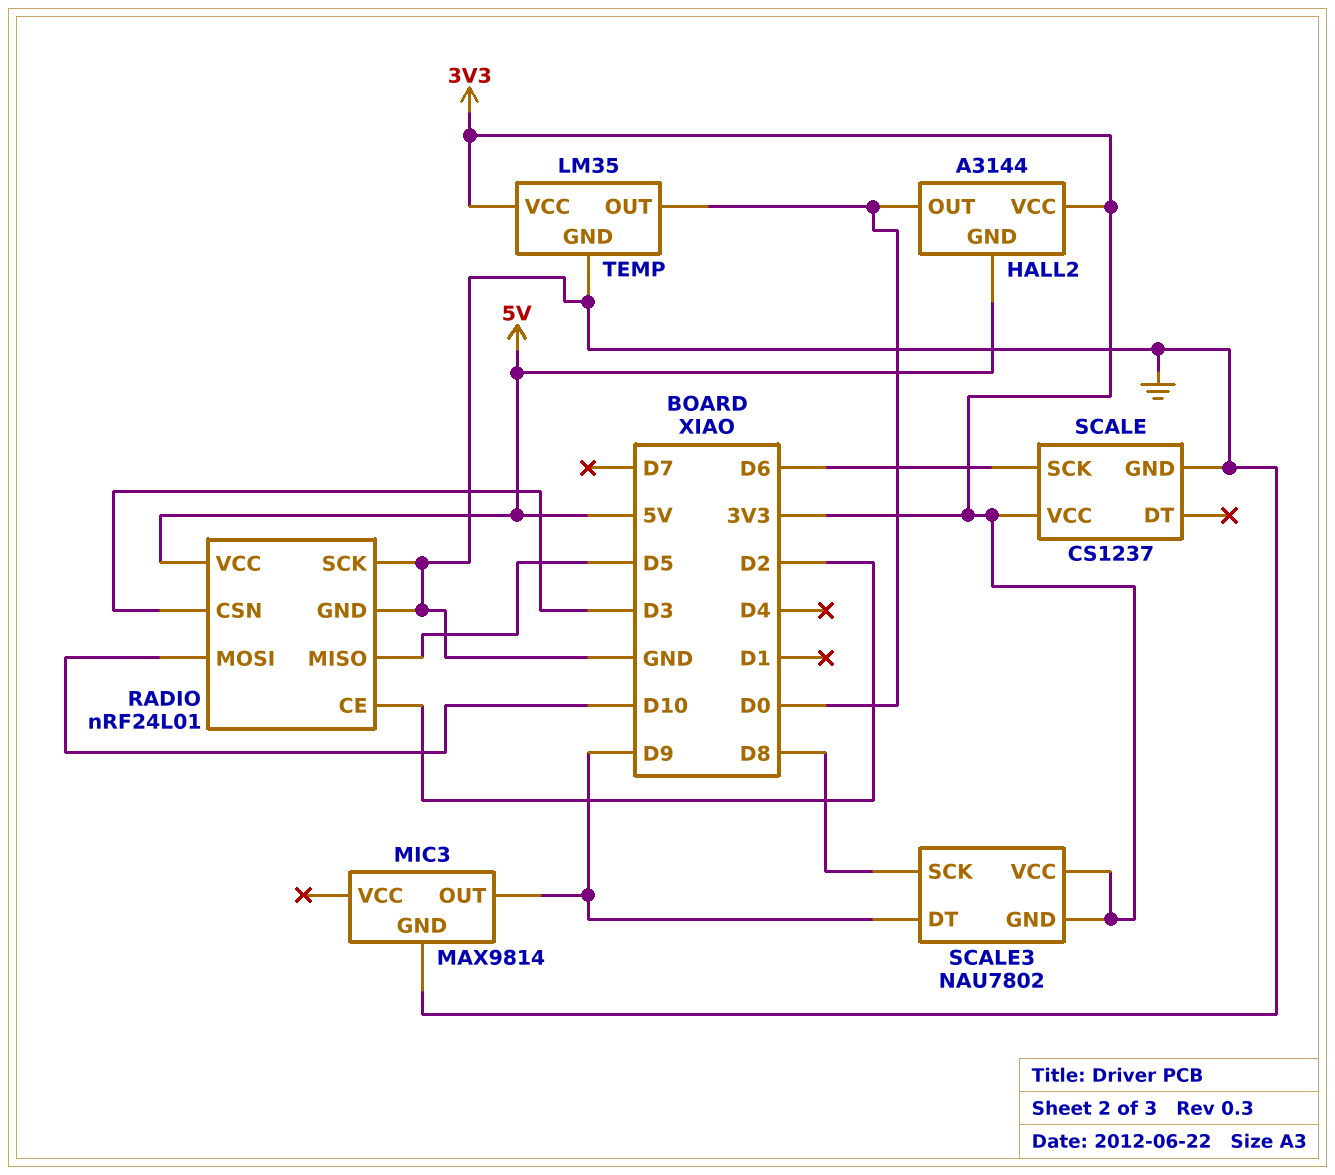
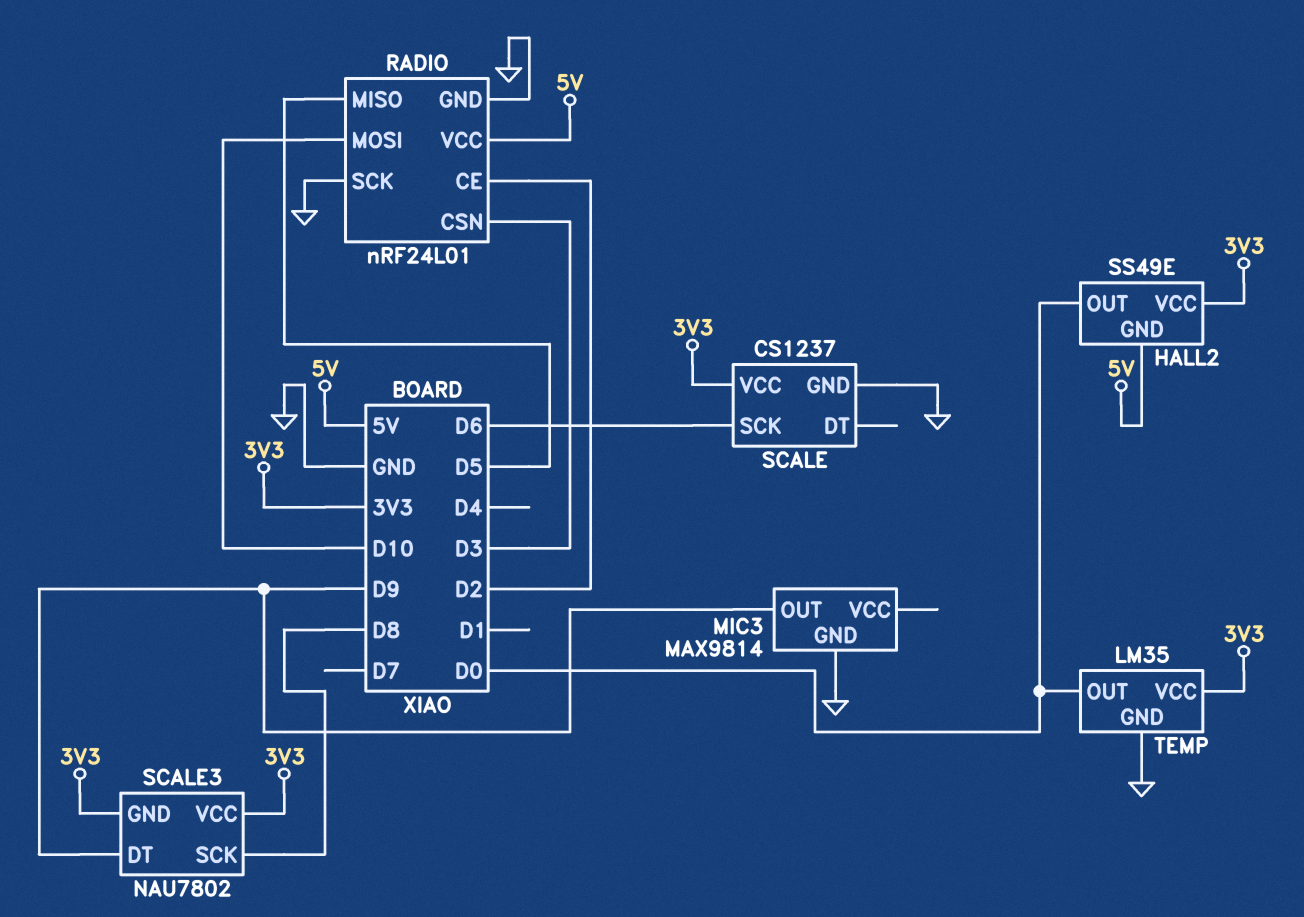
HALL2: A3144 -> SS49E

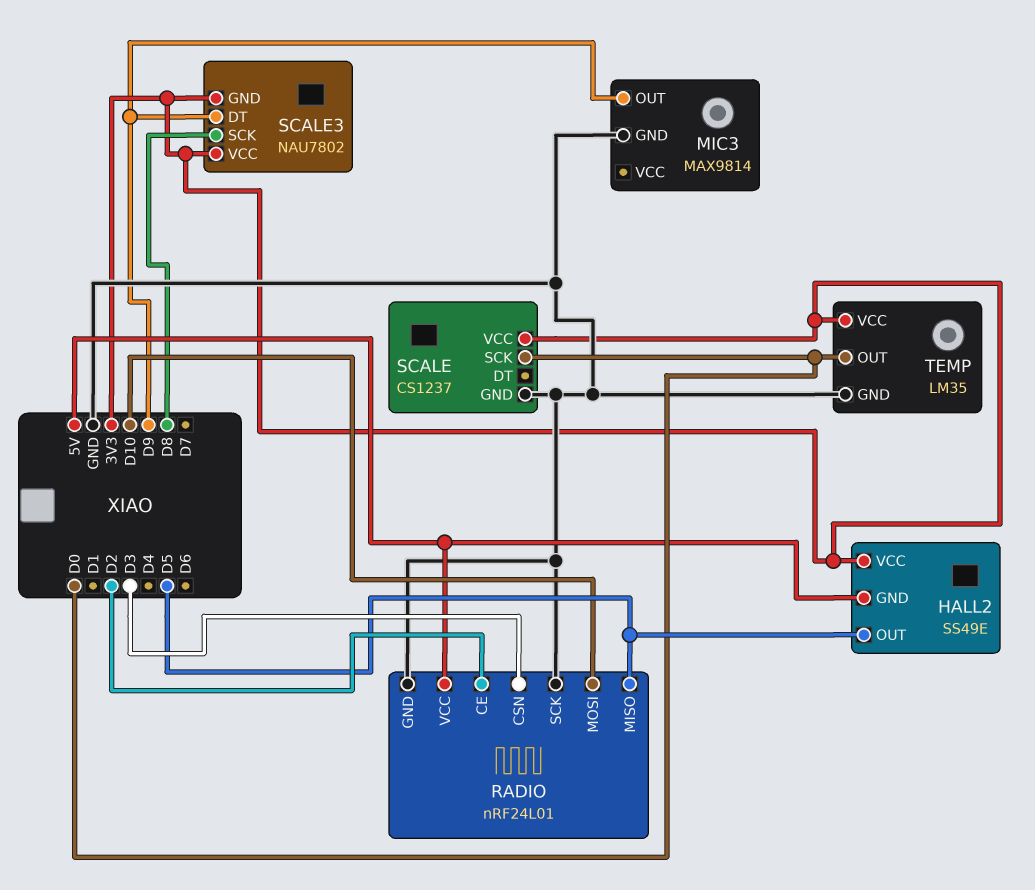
HALL2 pin OUT: D0 -> D5
SCALE pin SCK: D6 -> D0

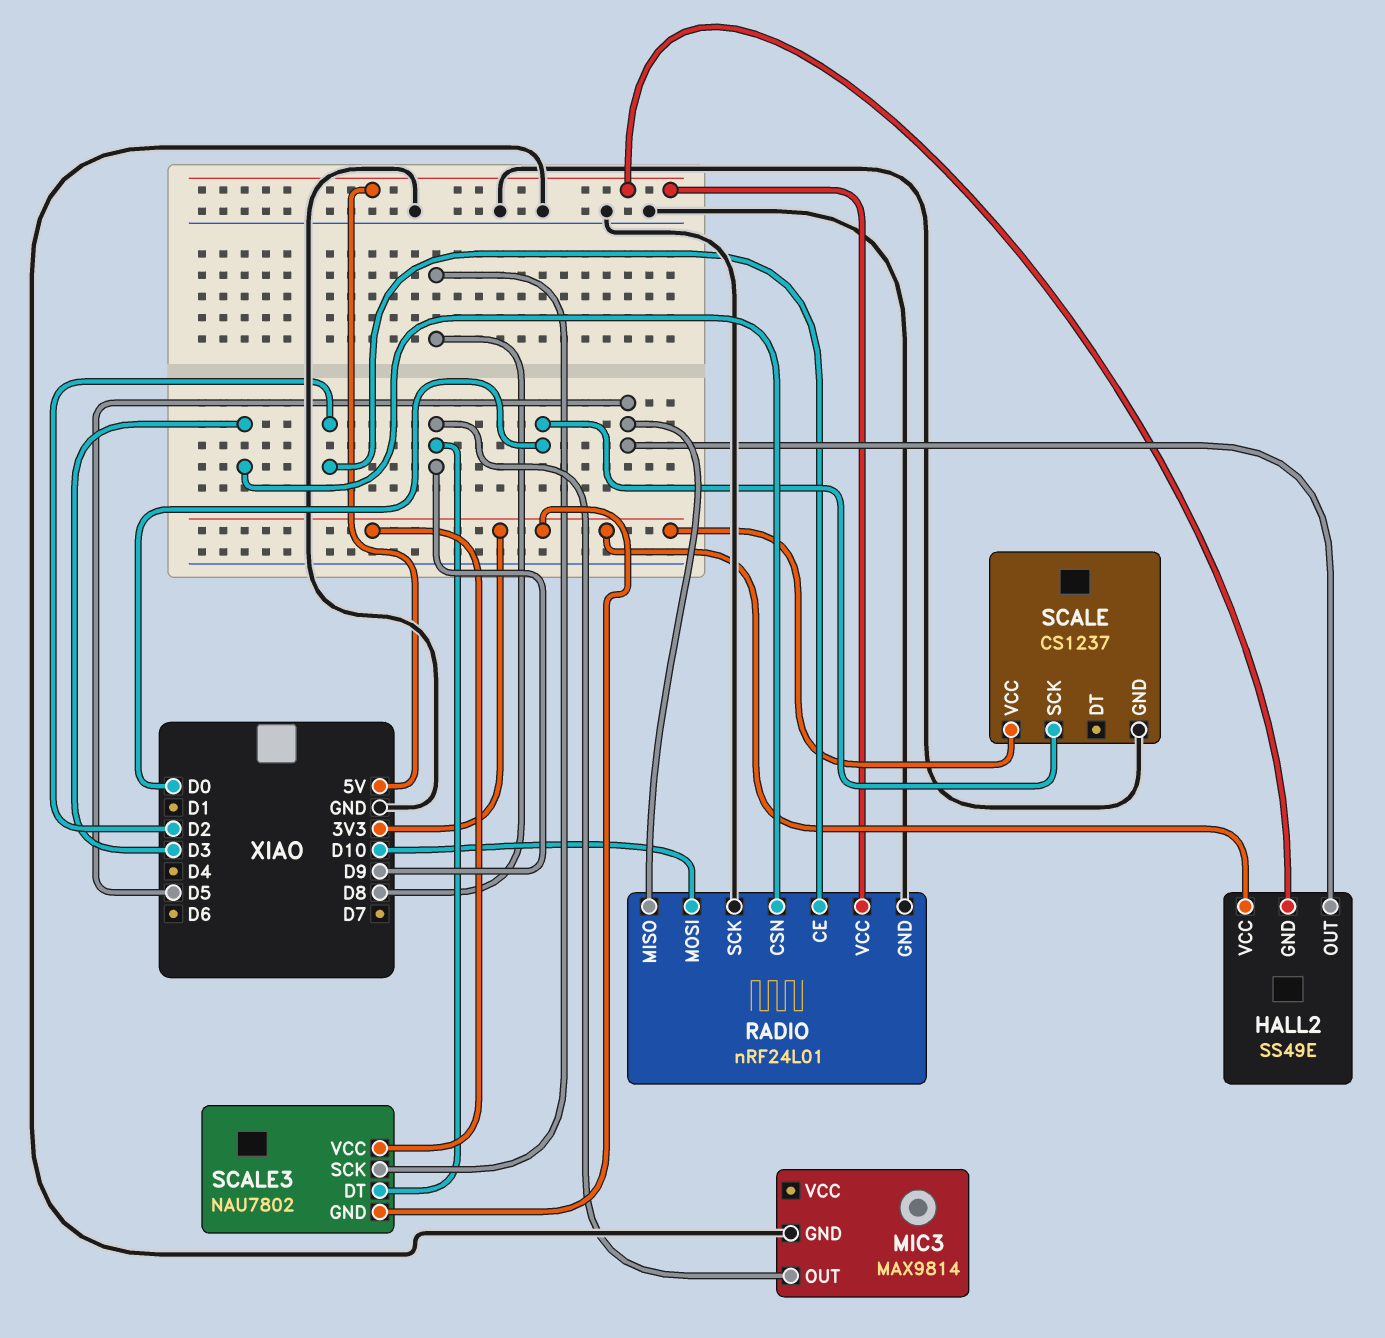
TEMP: LM35 -> none
TEMP pin GND: GND -> none
TEMP pin OUT: D0 -> none
TEMP pin VCC: 3V3 -> none

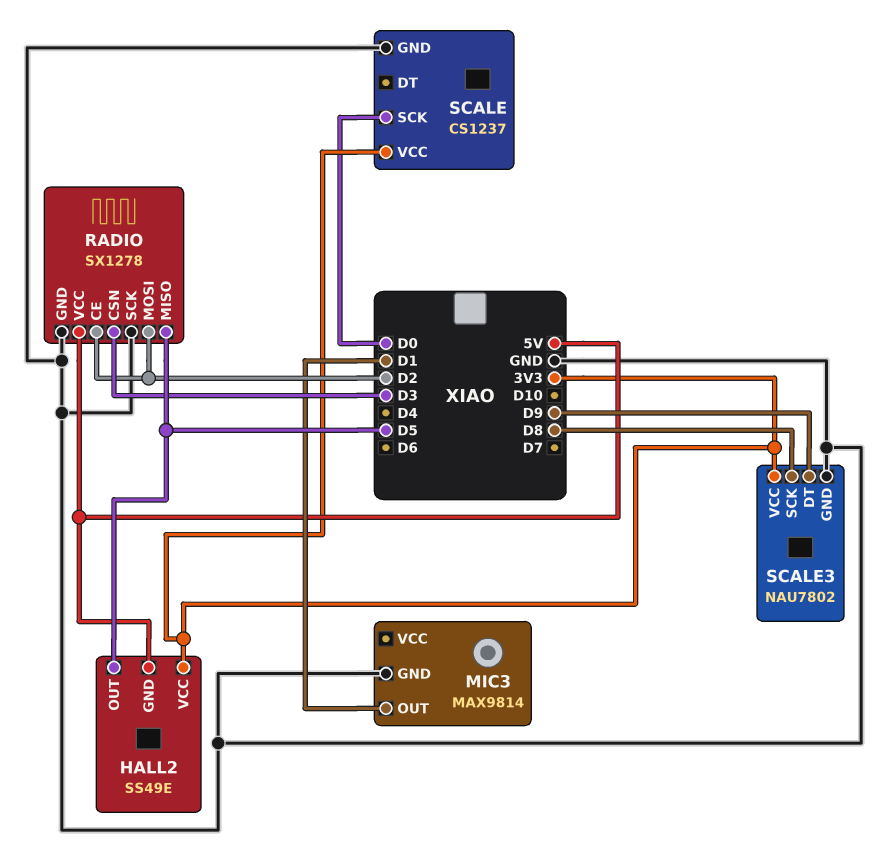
MIC3 pin OUT: D9 -> D1
RADIO: nRF24L01 -> SX1278
RADIO pin MOSI: D10 -> D2
SCALE3 pin GND: 3V3 -> GND

